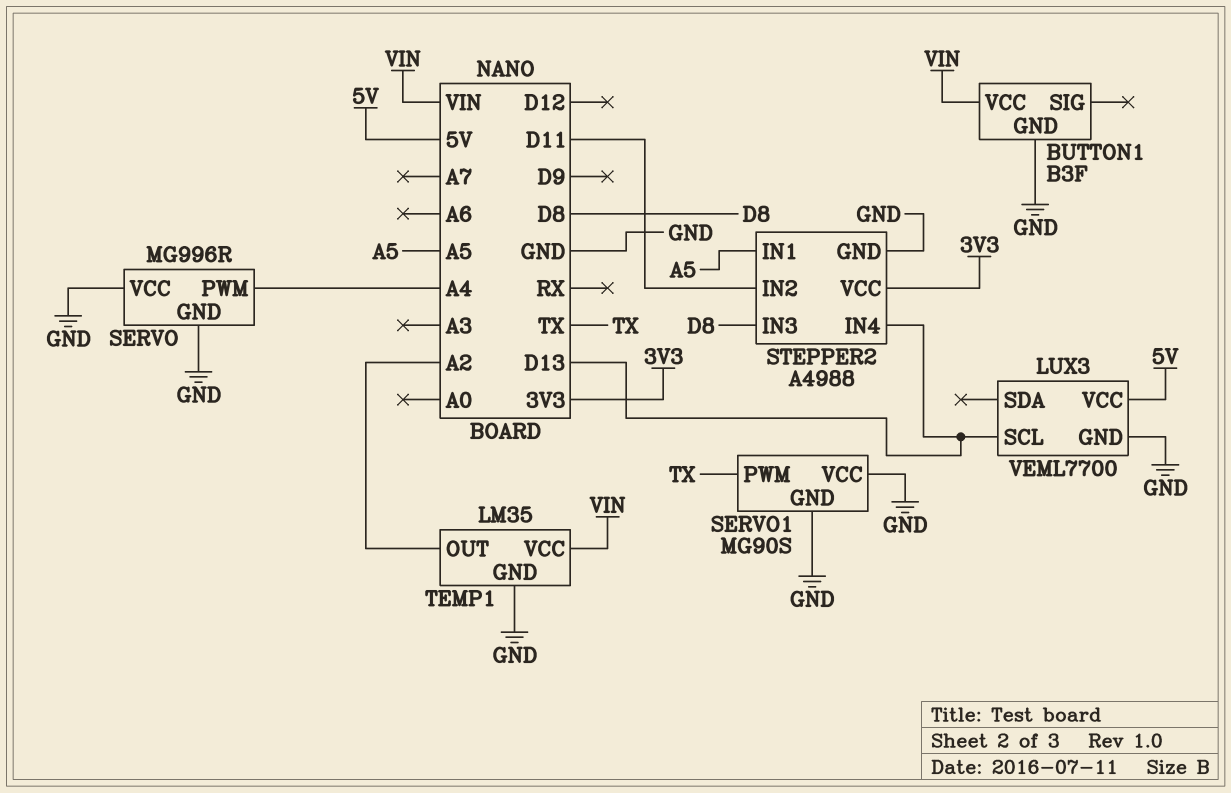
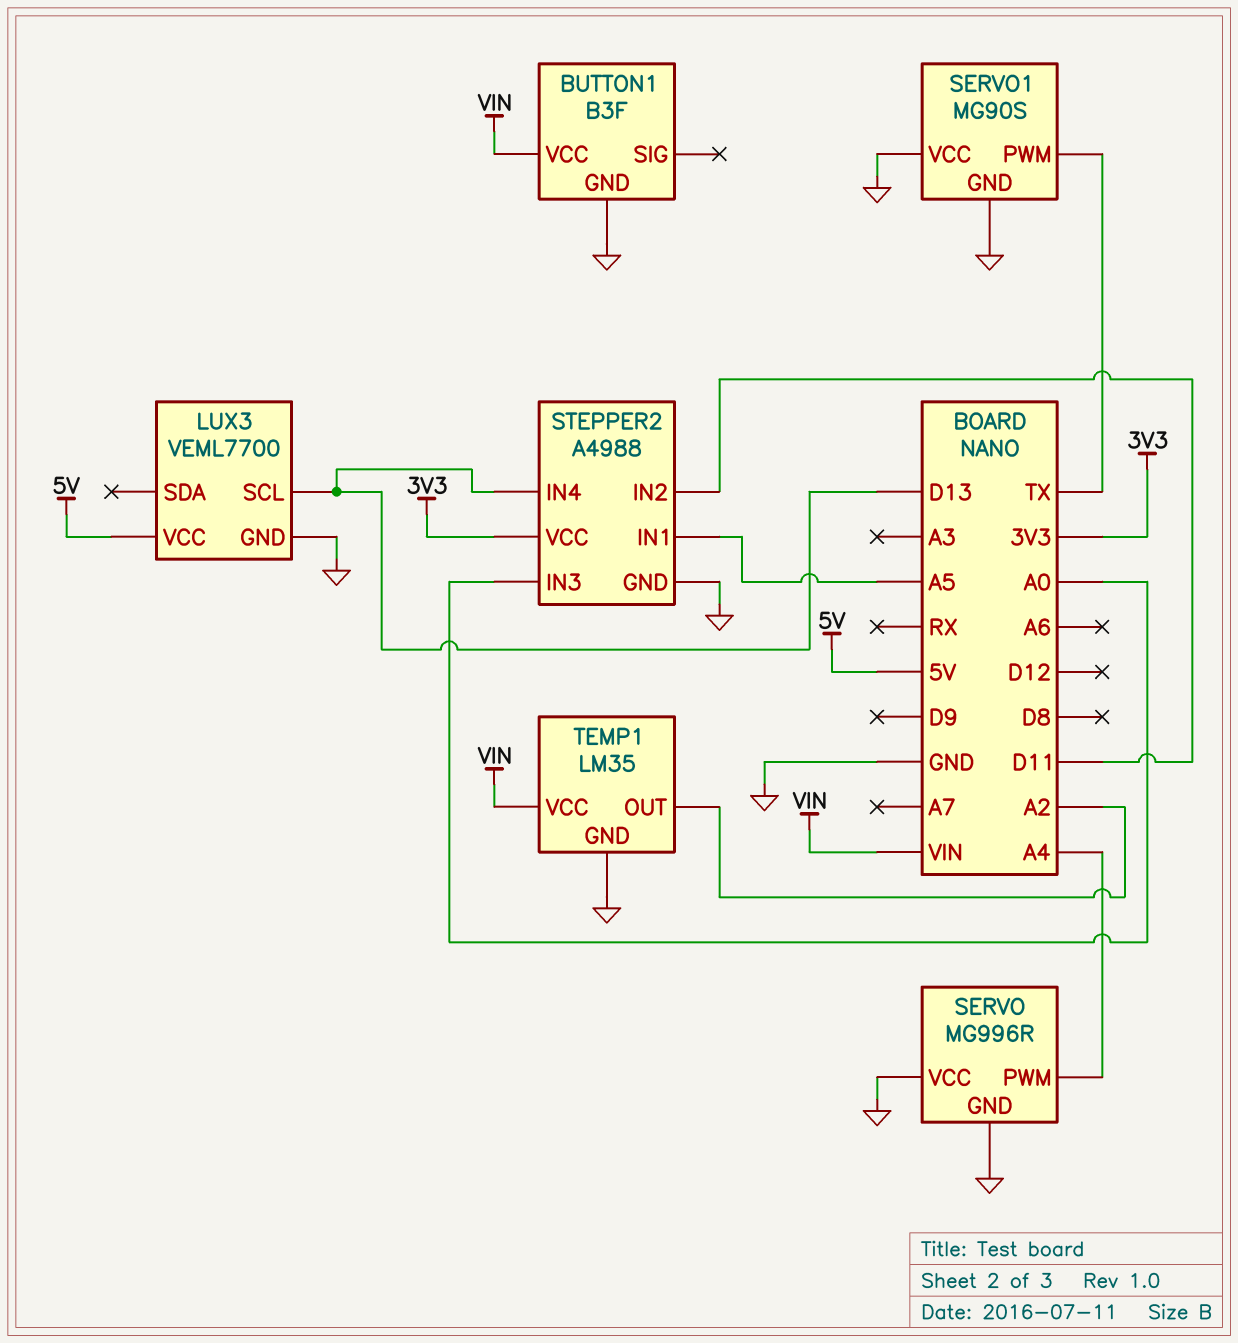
STEPPER2 pin IN3: D8 -> A0

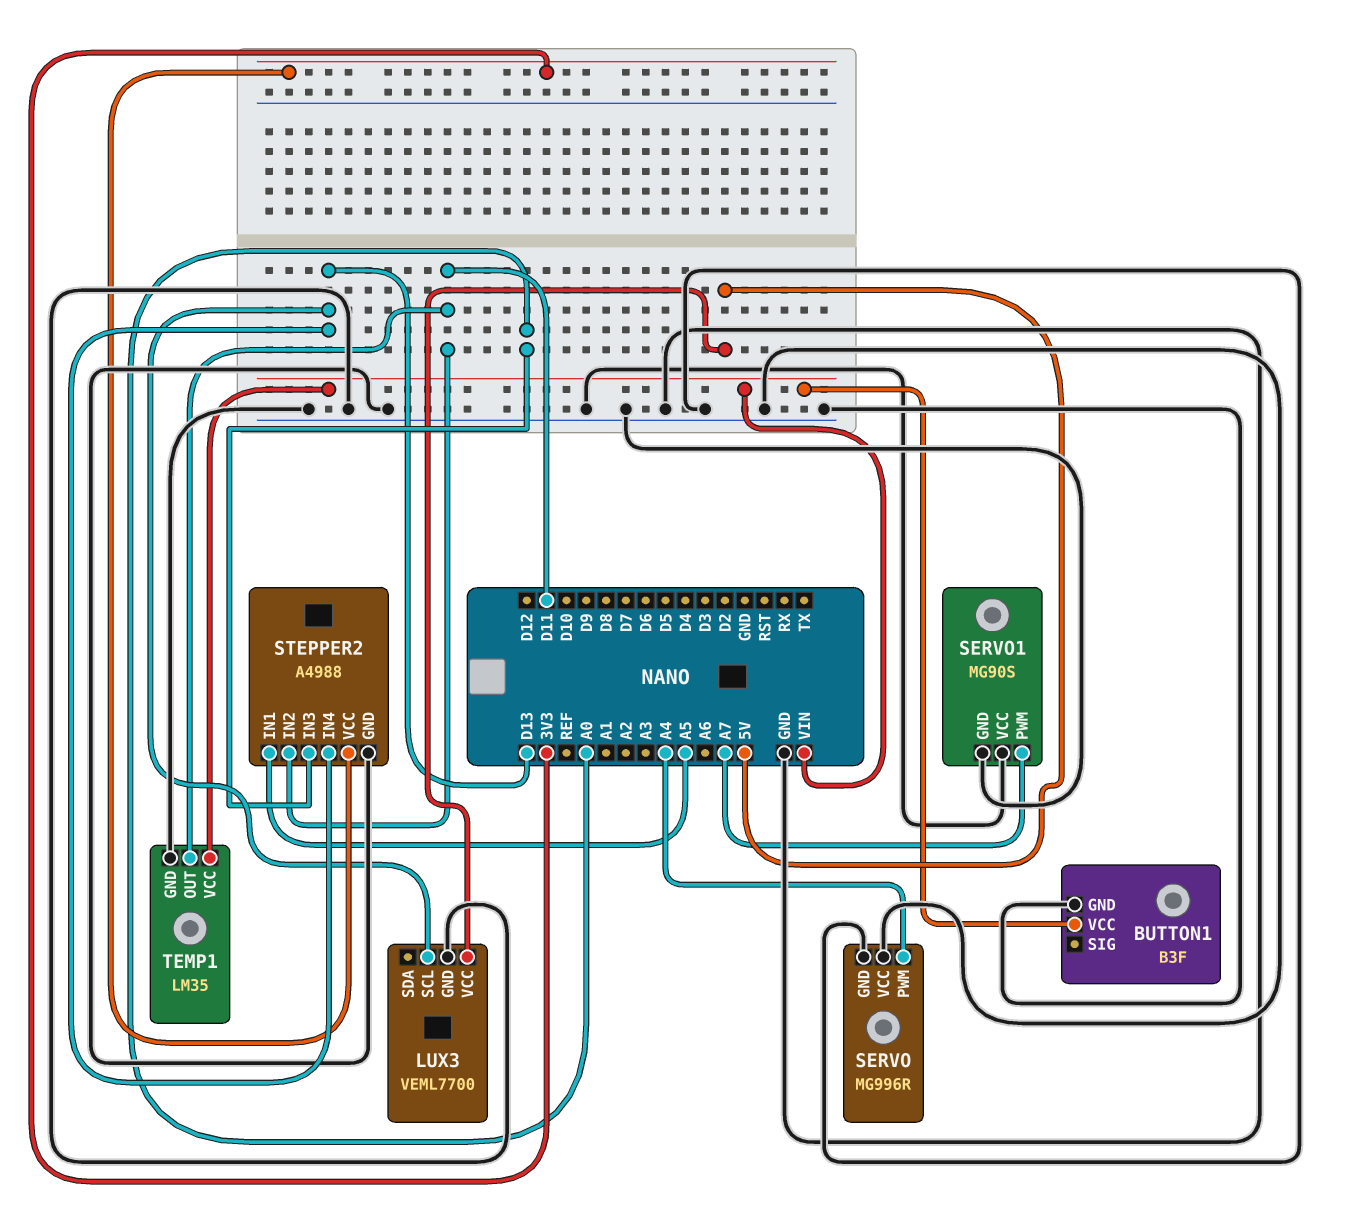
SERVO1 pin PWM: TX -> A7
TEMP1 pin OUT: A2 -> D11

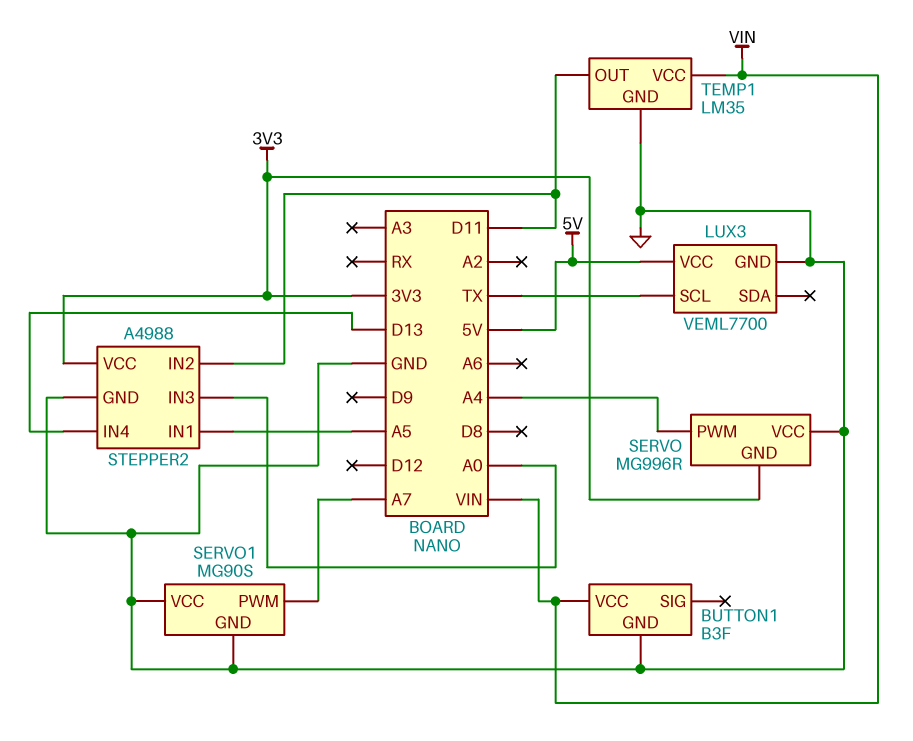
LUX3 pin SCL: D13 -> TX
SERVO pin GND: GND -> 3V3

